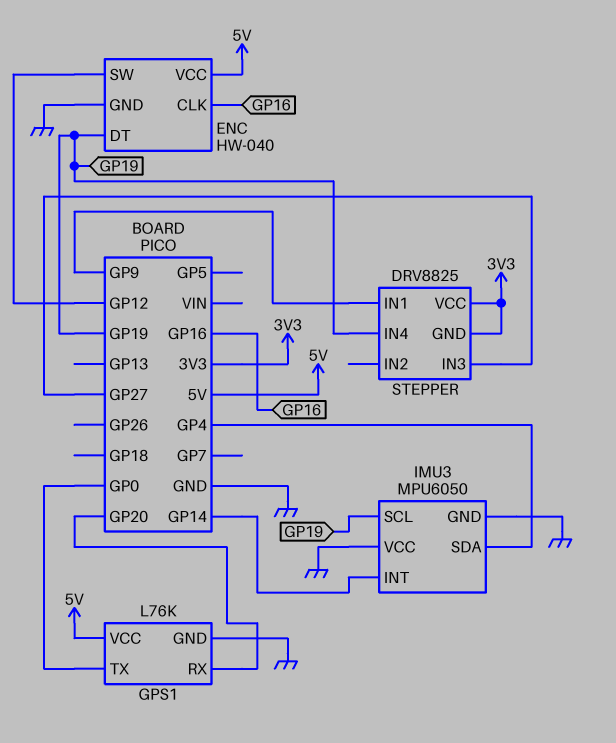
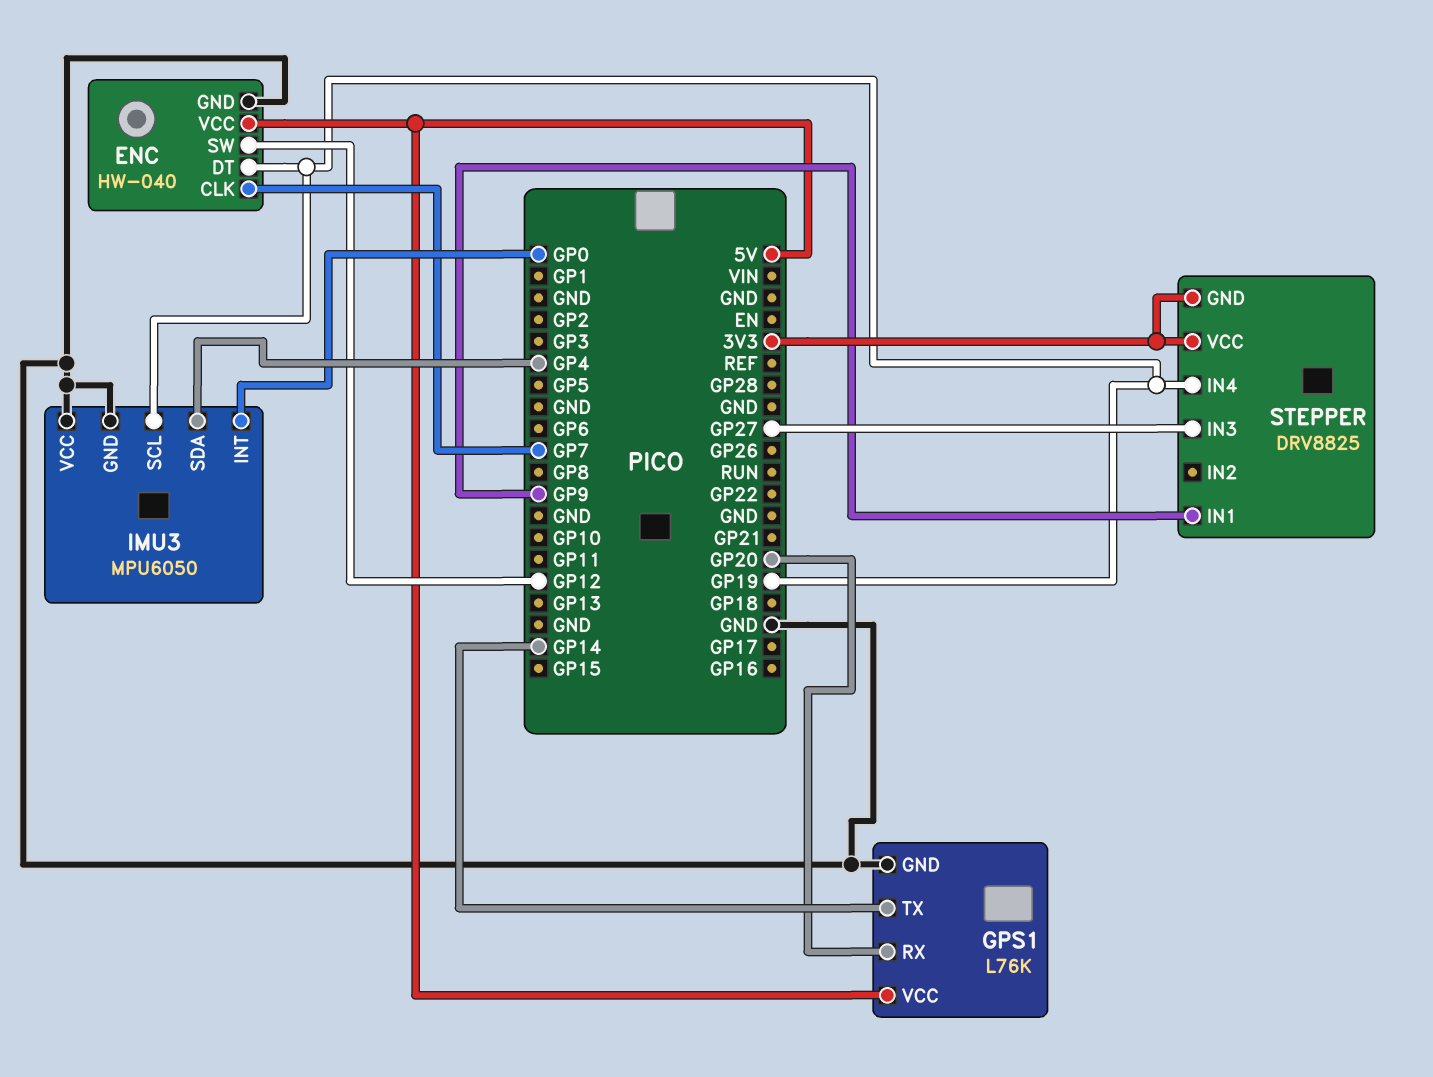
ENC pin CLK: GP16 -> GP7
GPS1 pin TX: GP0 -> GP14
IMU3 pin INT: GP14 -> GP0

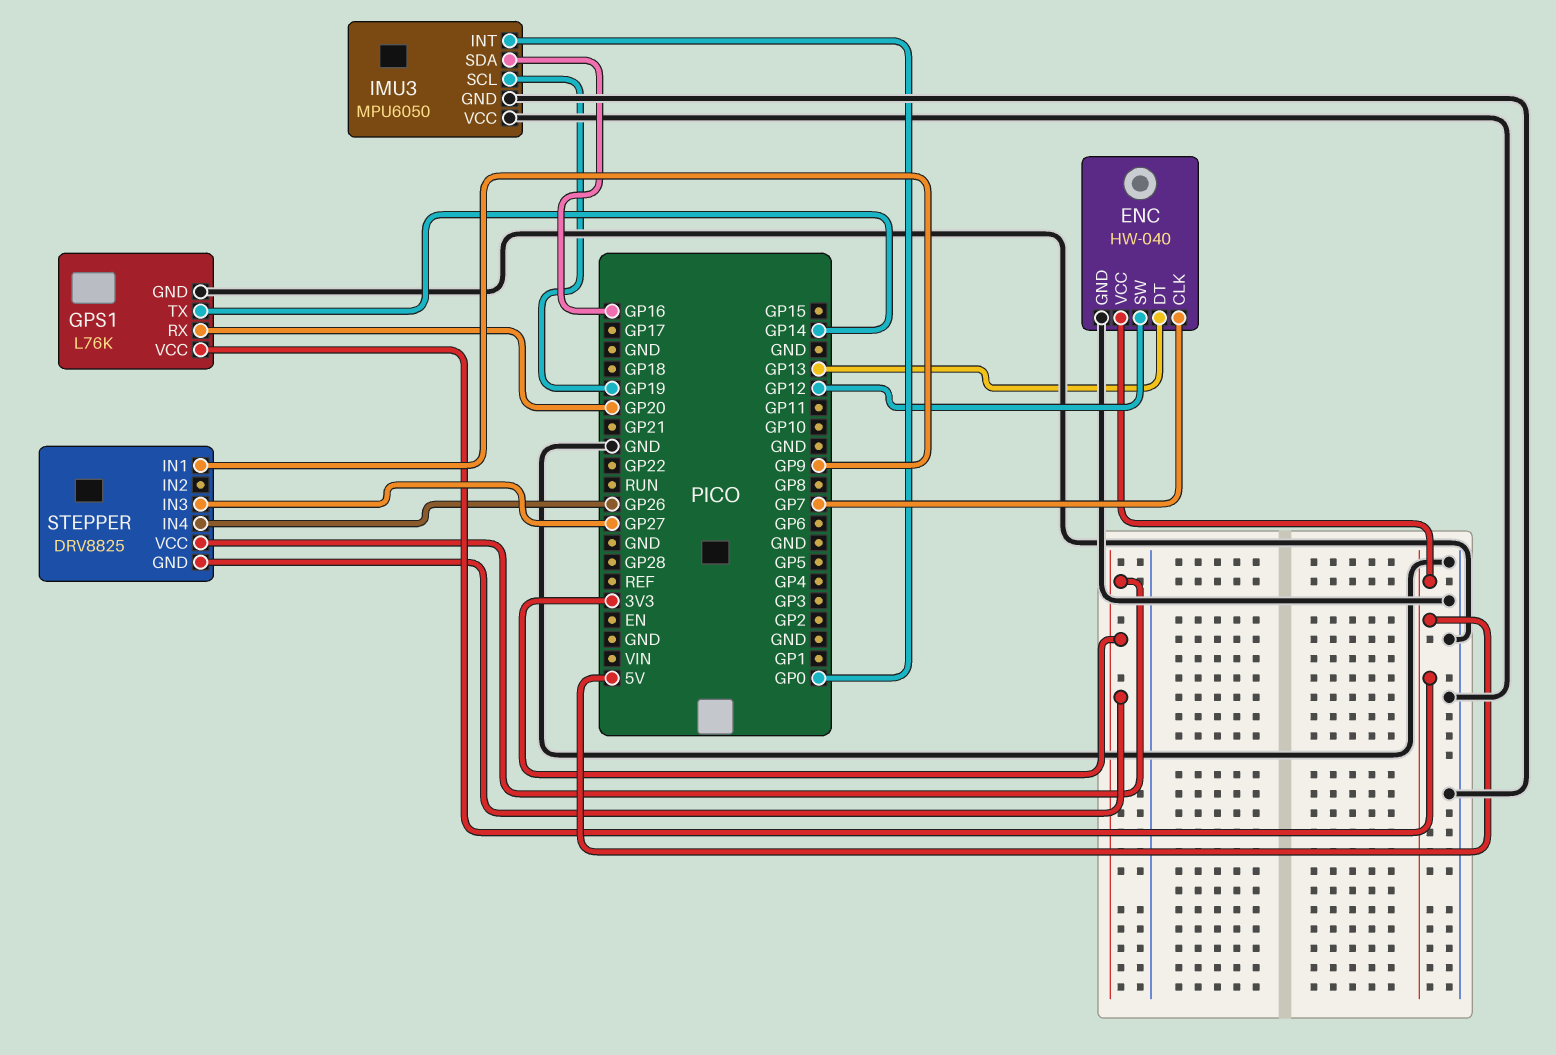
ENC pin DT: GP19 -> GP13
IMU3 pin SDA: GP4 -> GP16
STEPPER pin IN4: GP19 -> GP26

